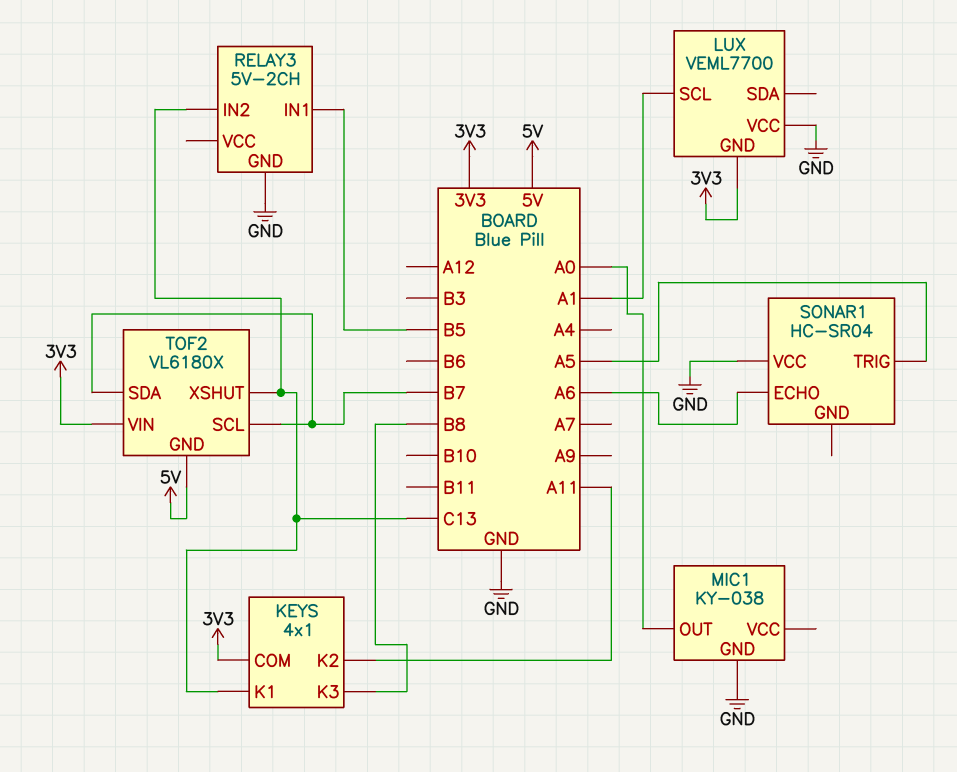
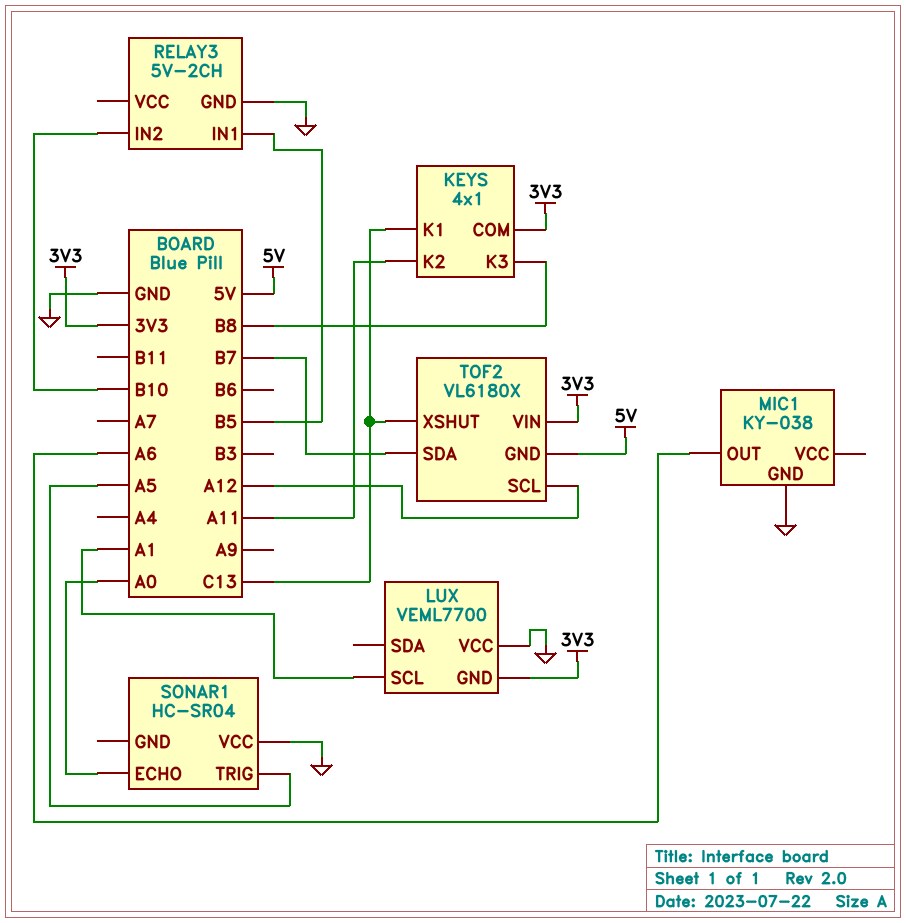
MIC1 pin OUT: A0 -> A6
RELAY3 pin IN2: C13 -> B10
SONAR1 pin ECHO: A6 -> A0
TOF2 pin SCL: B7 -> A12

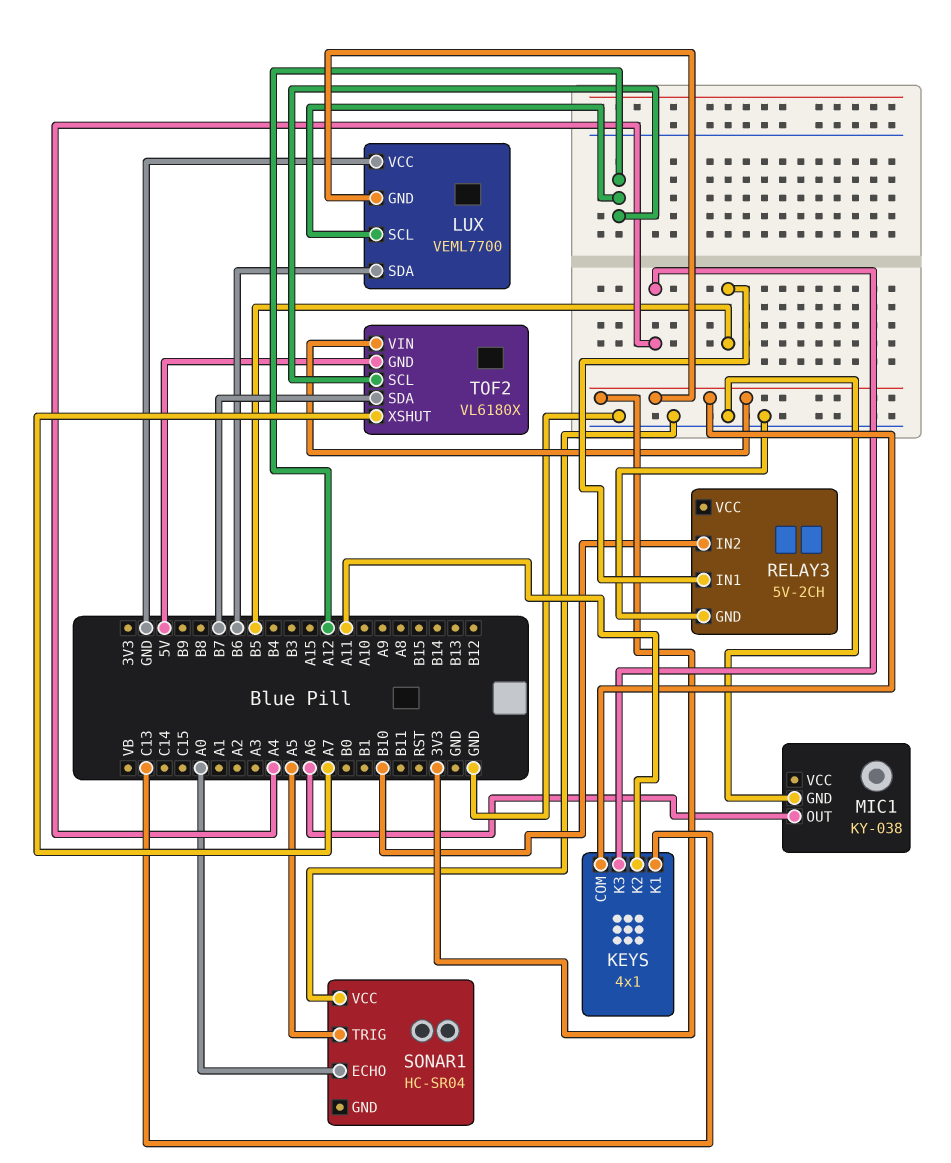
KEYS pin K3: B8 -> A4
LUX pin SCL: A1 -> A12
LUX pin SDA: none -> B6
TOF2 pin XSHUT: C13 -> A7

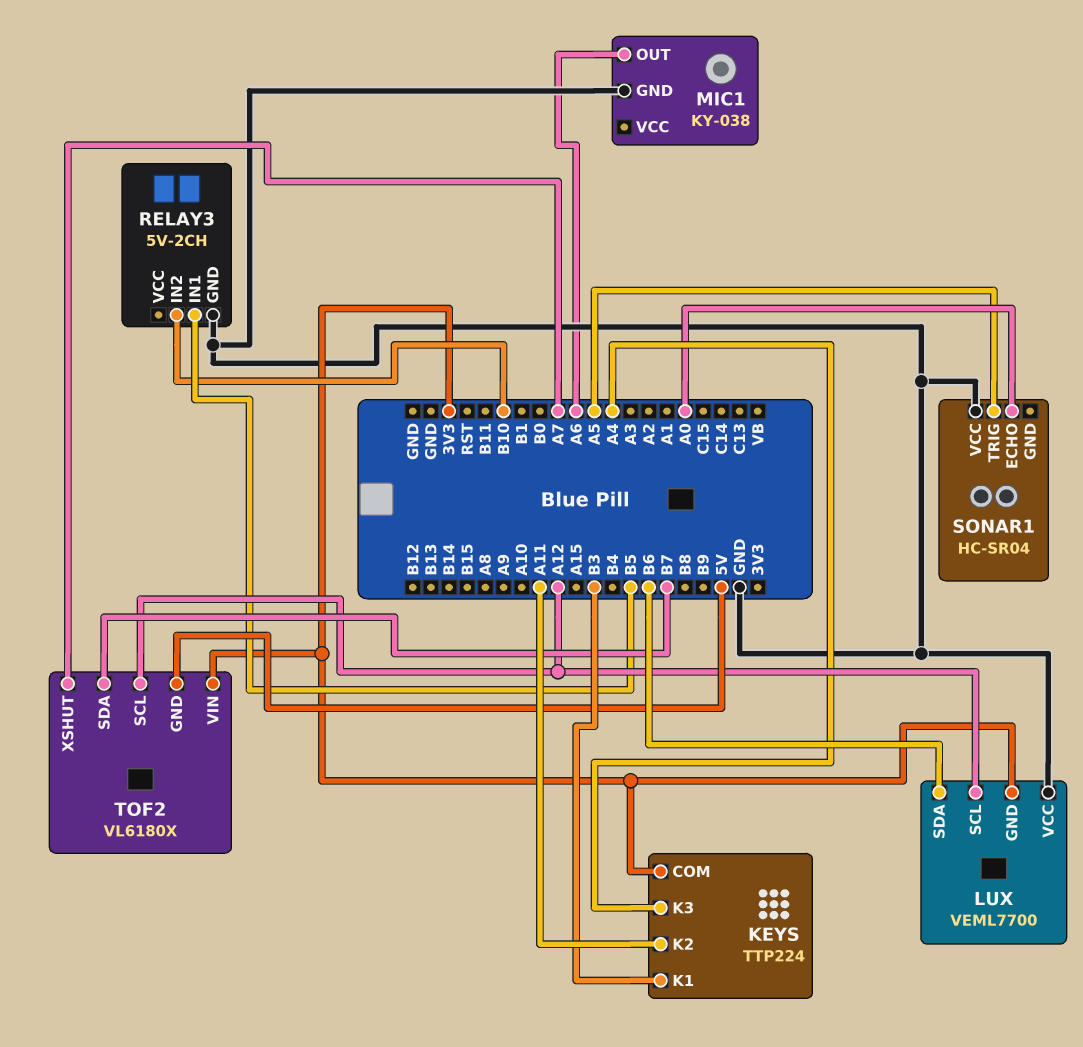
KEYS: 4x1 -> TTP224
KEYS pin K1: C13 -> B3

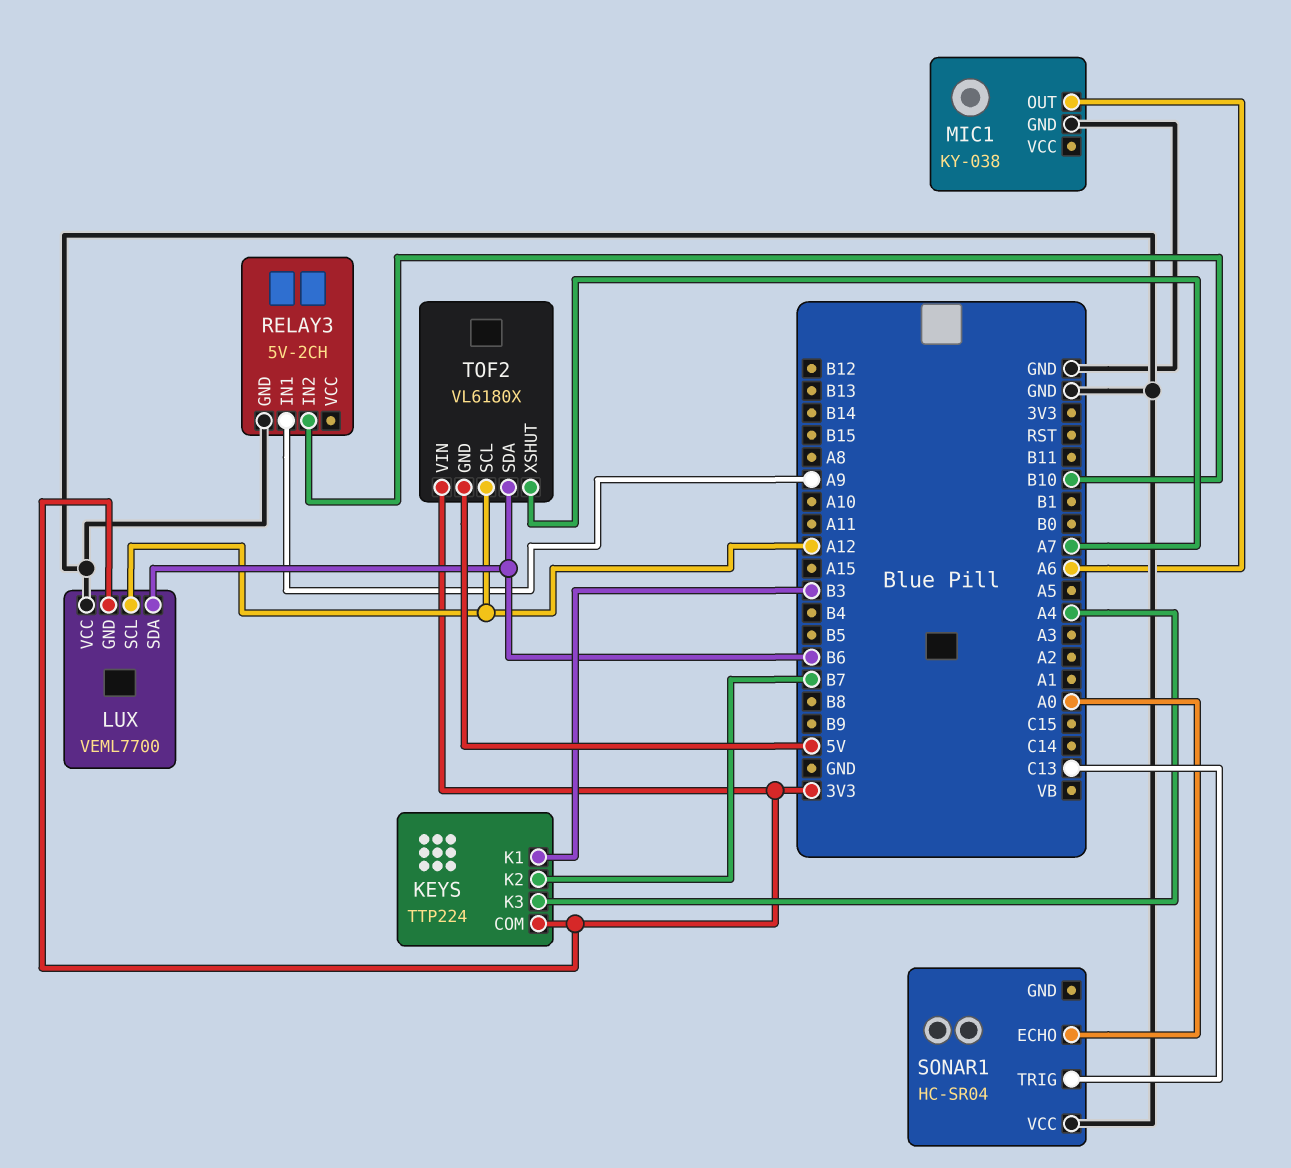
KEYS pin K2: A11 -> B7
RELAY3 pin IN1: B5 -> A9
SONAR1 pin TRIG: A5 -> C13
TOF2 pin SDA: B7 -> B6

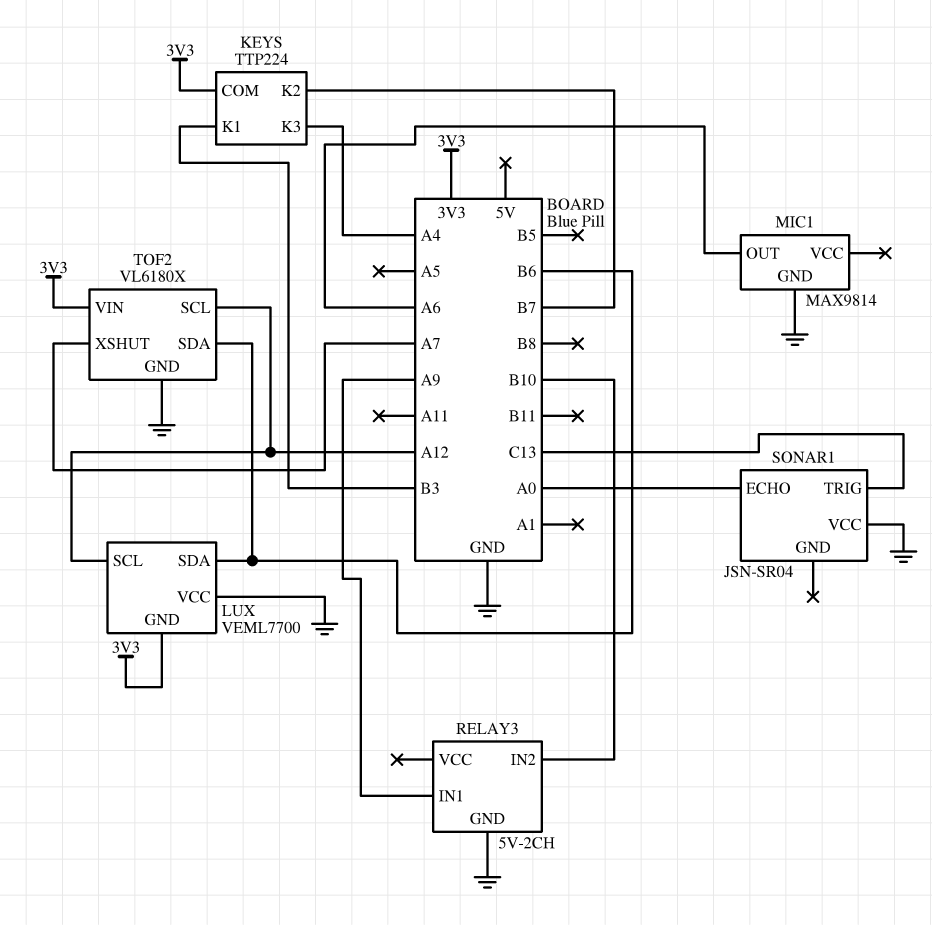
MIC1: KY-038 -> MAX9814
SONAR1: HC-SR04 -> JSN-SR04
TOF2 pin GND: 5V -> GND

